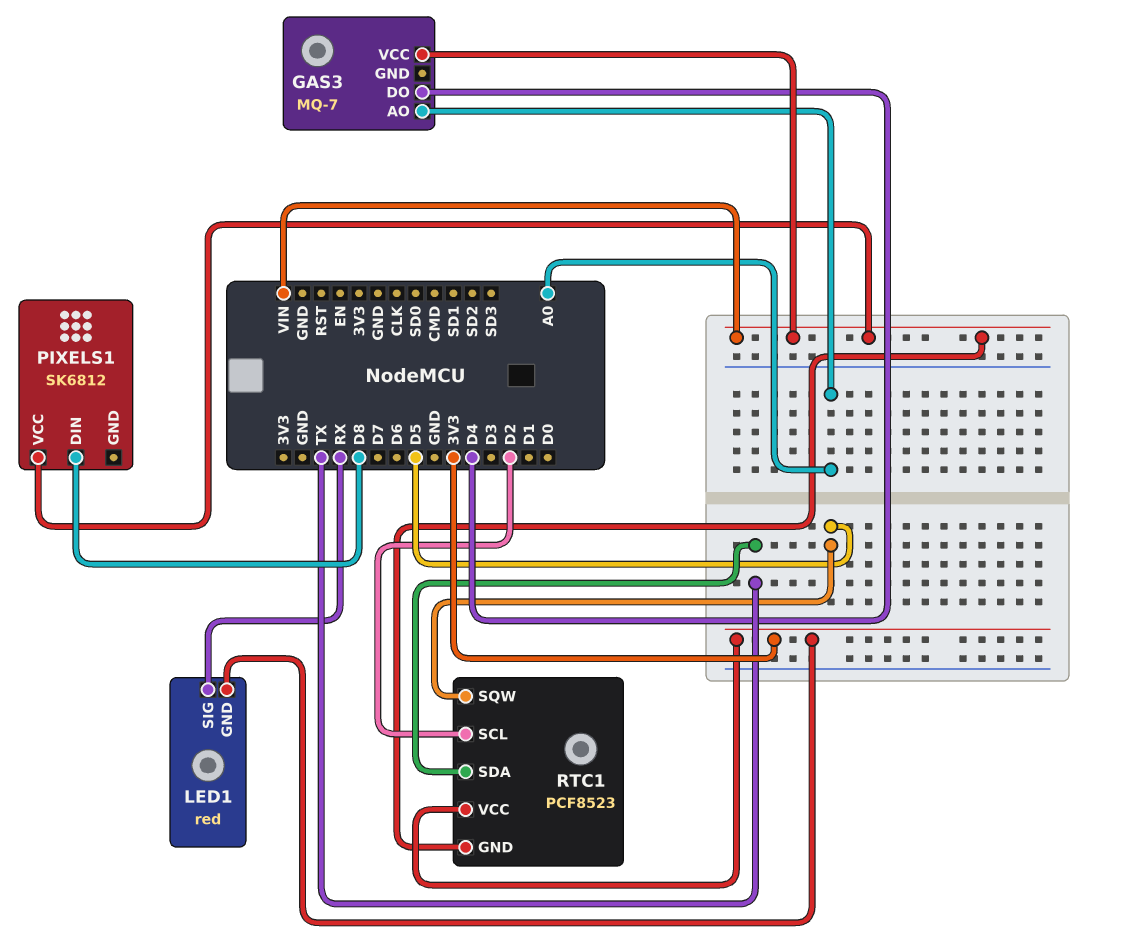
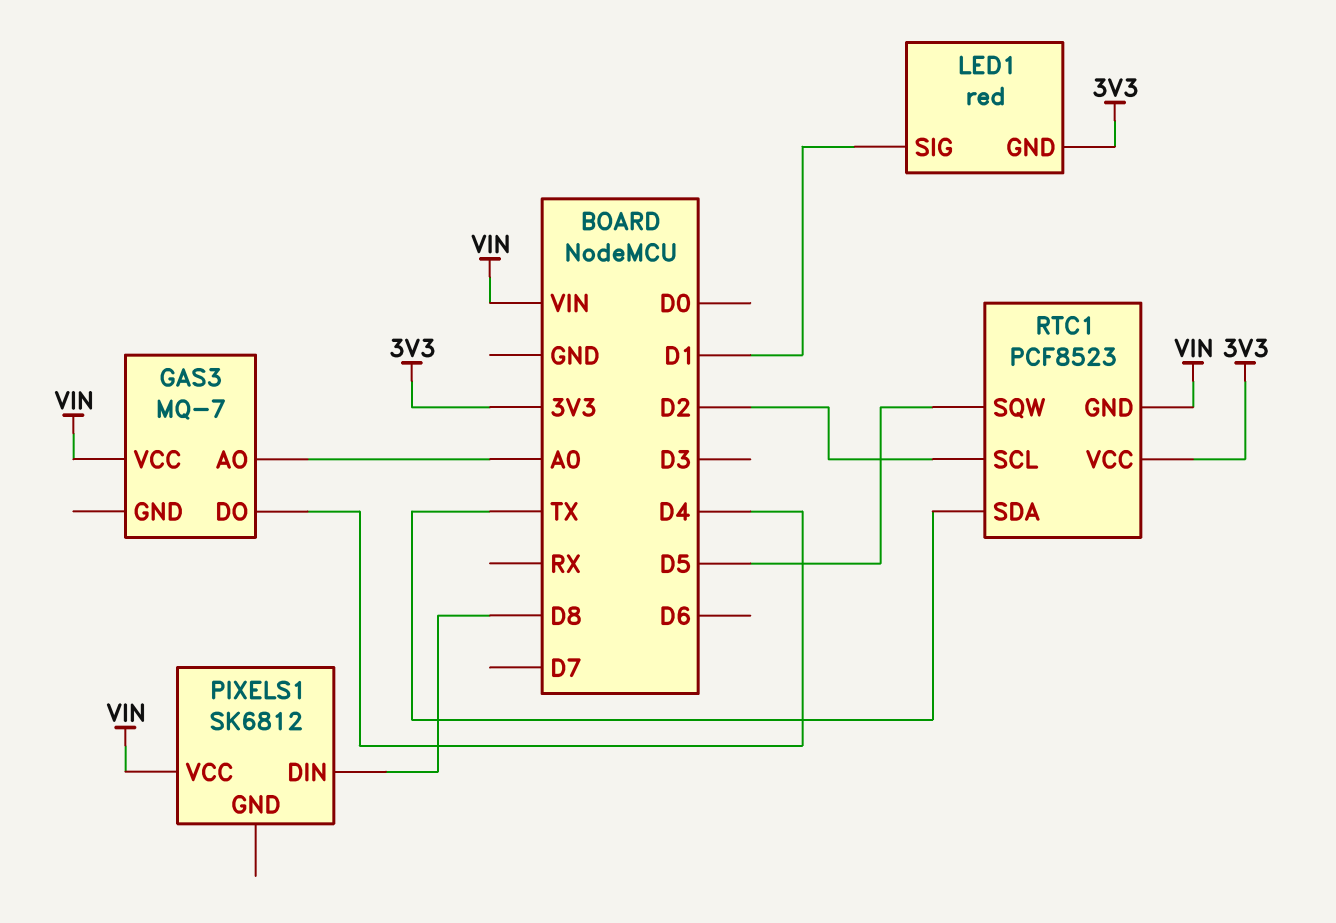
LED1 pin SIG: RX -> D1

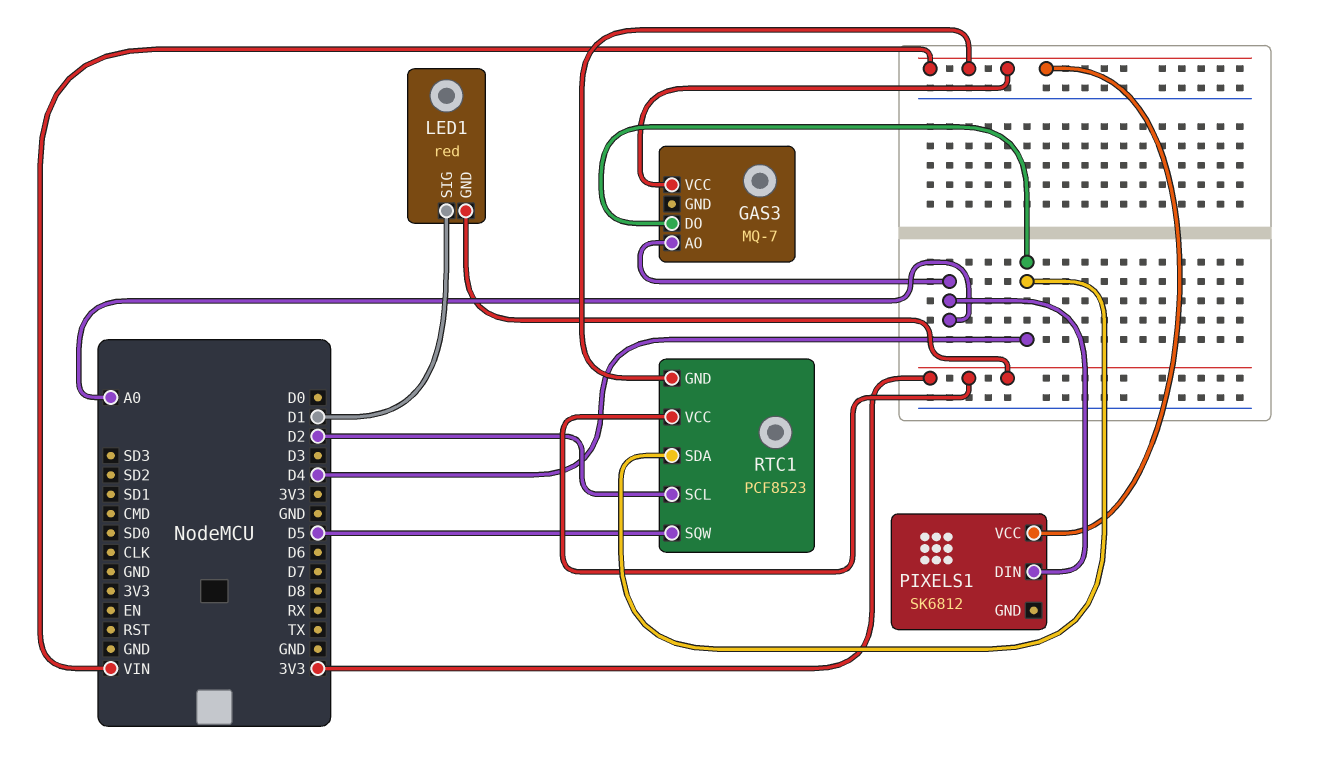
PIXELS1 pin DIN: D8 -> A0
RTC1 pin SDA: TX -> D4

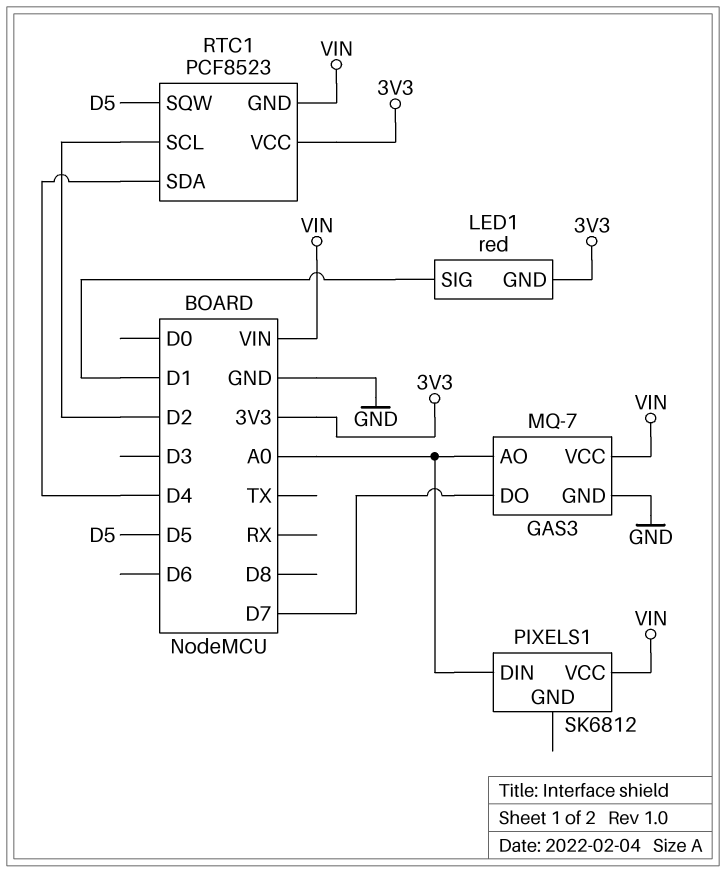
GAS3 pin DO: D4 -> D7
GAS3 pin GND: none -> GND

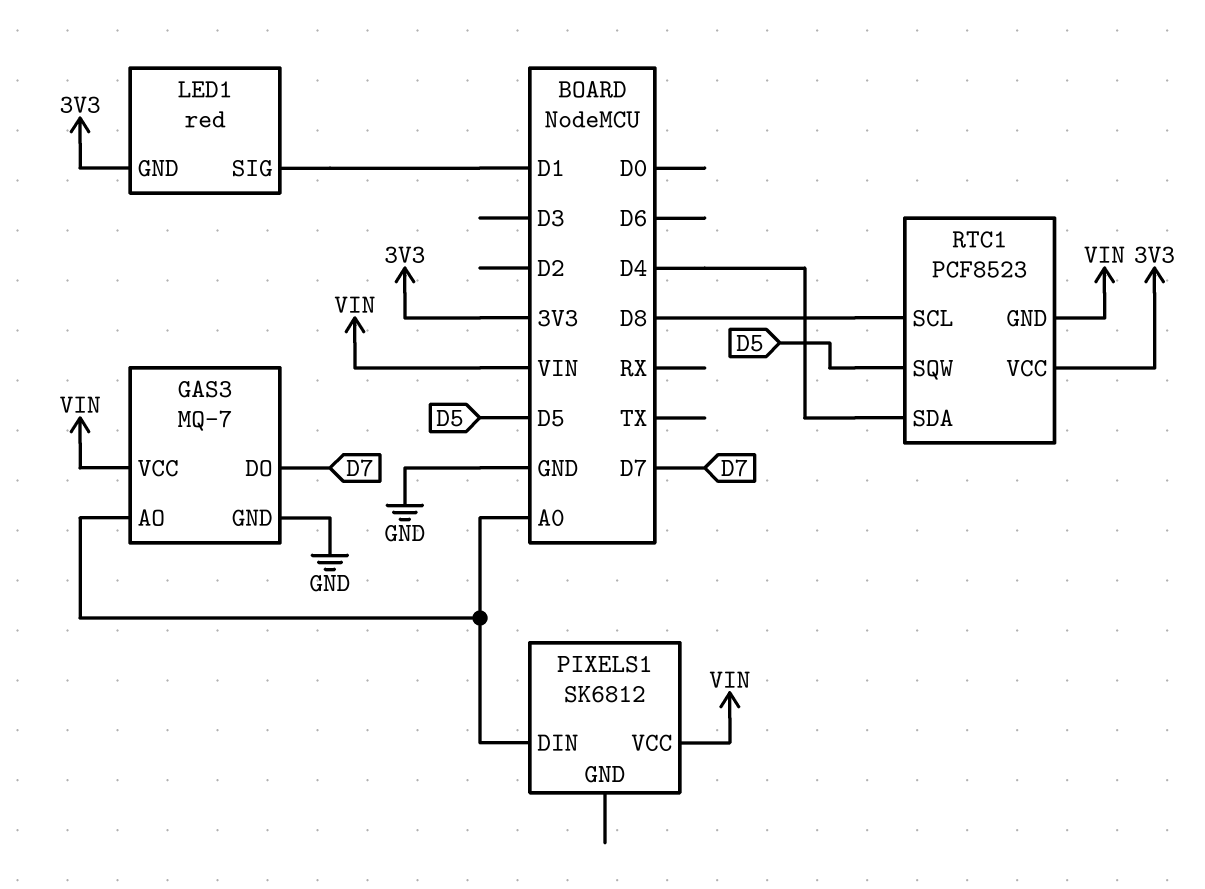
RTC1 pin SCL: D2 -> D8

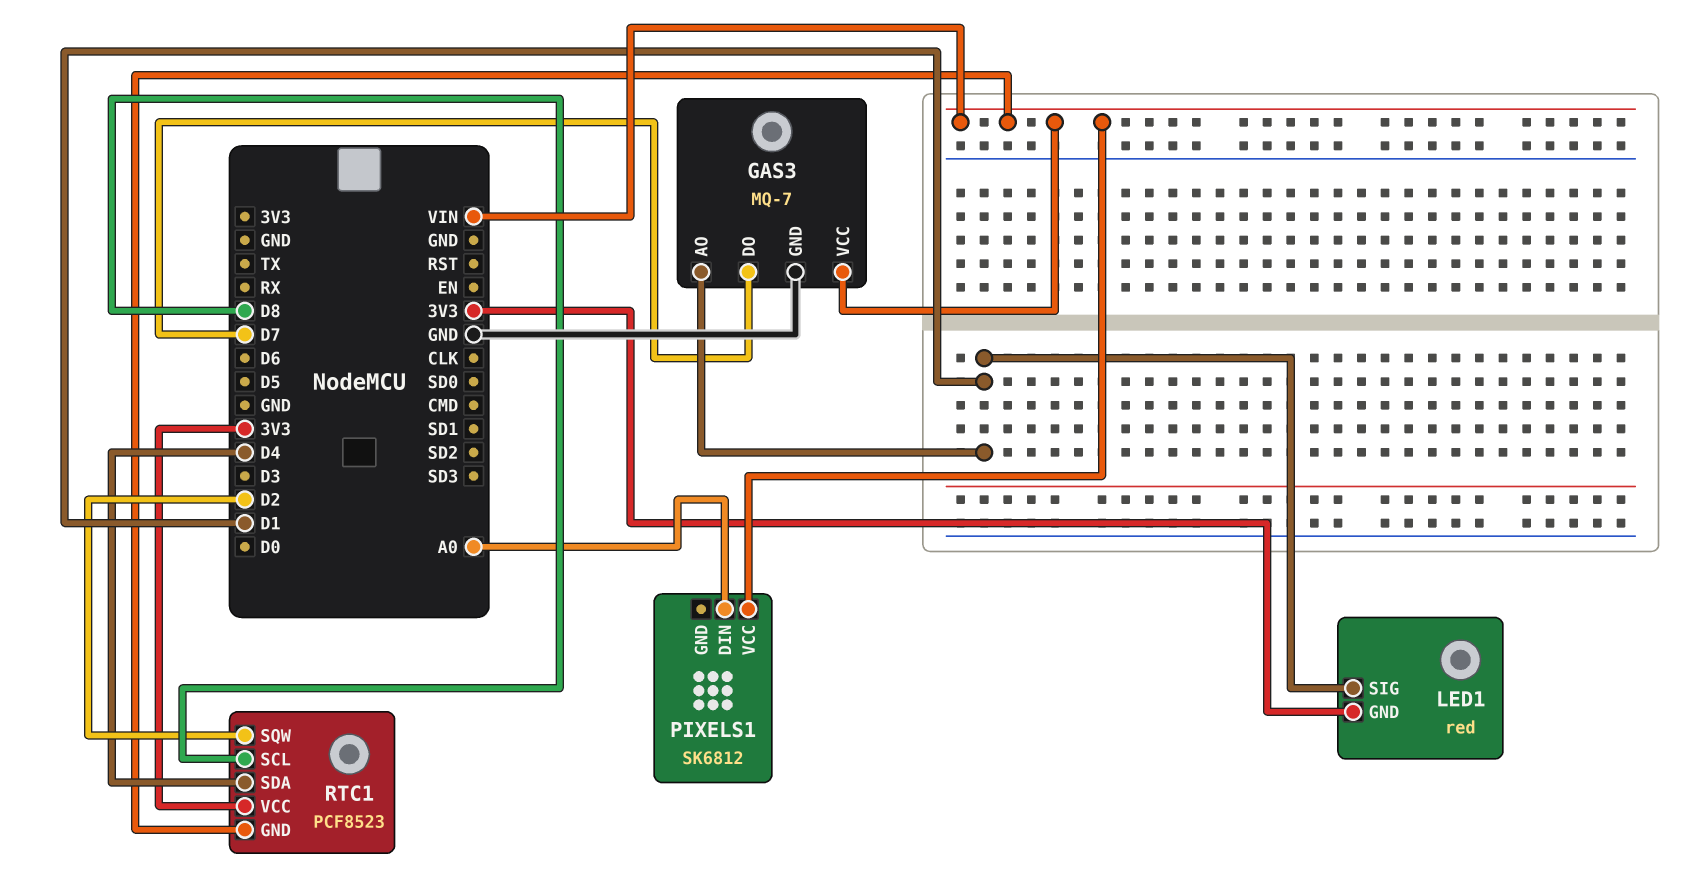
GAS3 pin AO: A0 -> D1
RTC1 pin SQW: D5 -> D2

